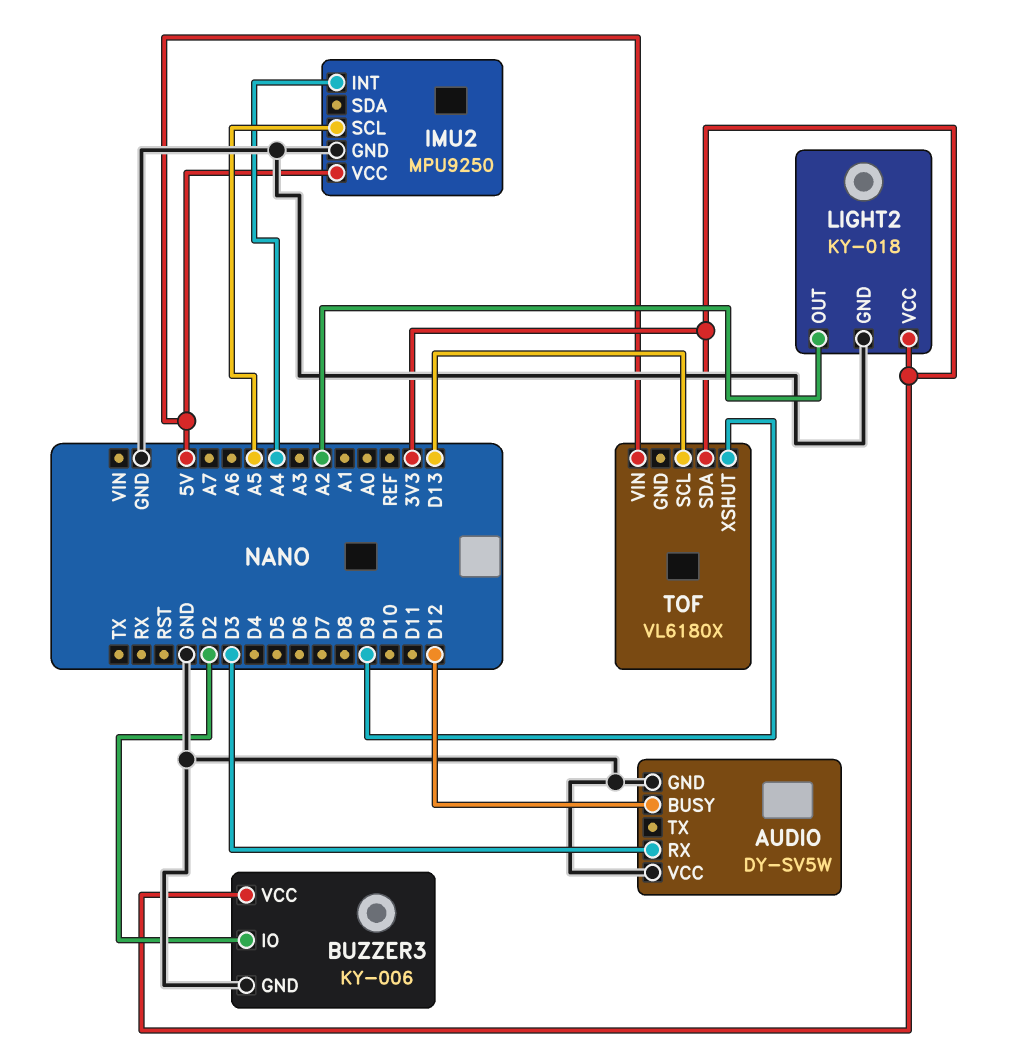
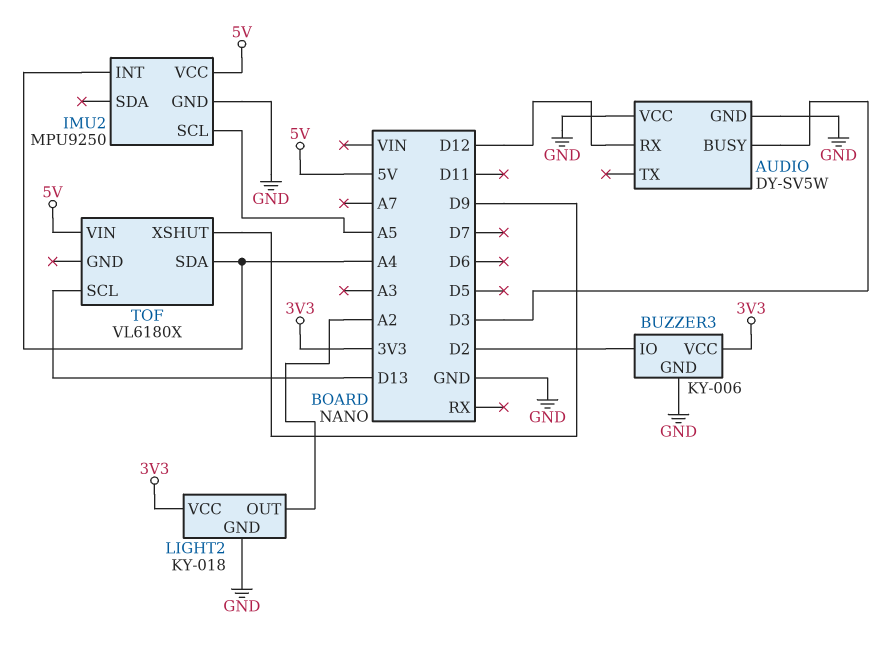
AUDIO pin BUSY: D12 -> D3
AUDIO pin RX: D3 -> D12
TOF pin SDA: 3V3 -> A4

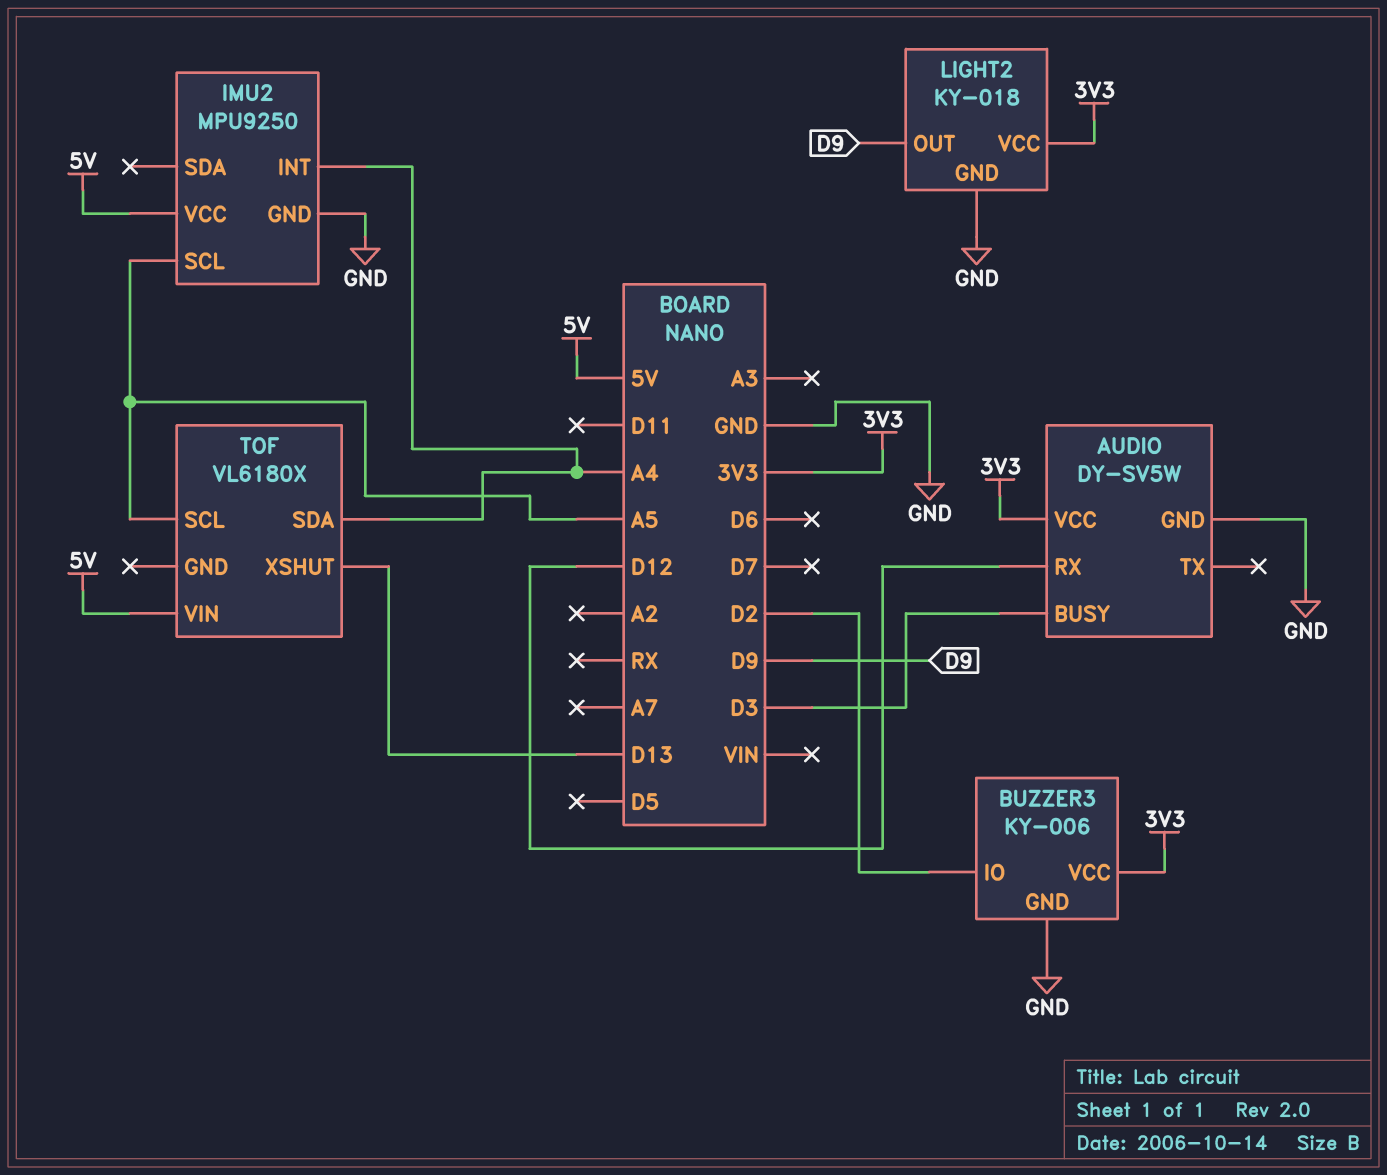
AUDIO pin VCC: GND -> 3V3
LIGHT2 pin OUT: A2 -> D9
TOF pin SCL: D13 -> A5
TOF pin XSHUT: D9 -> D13

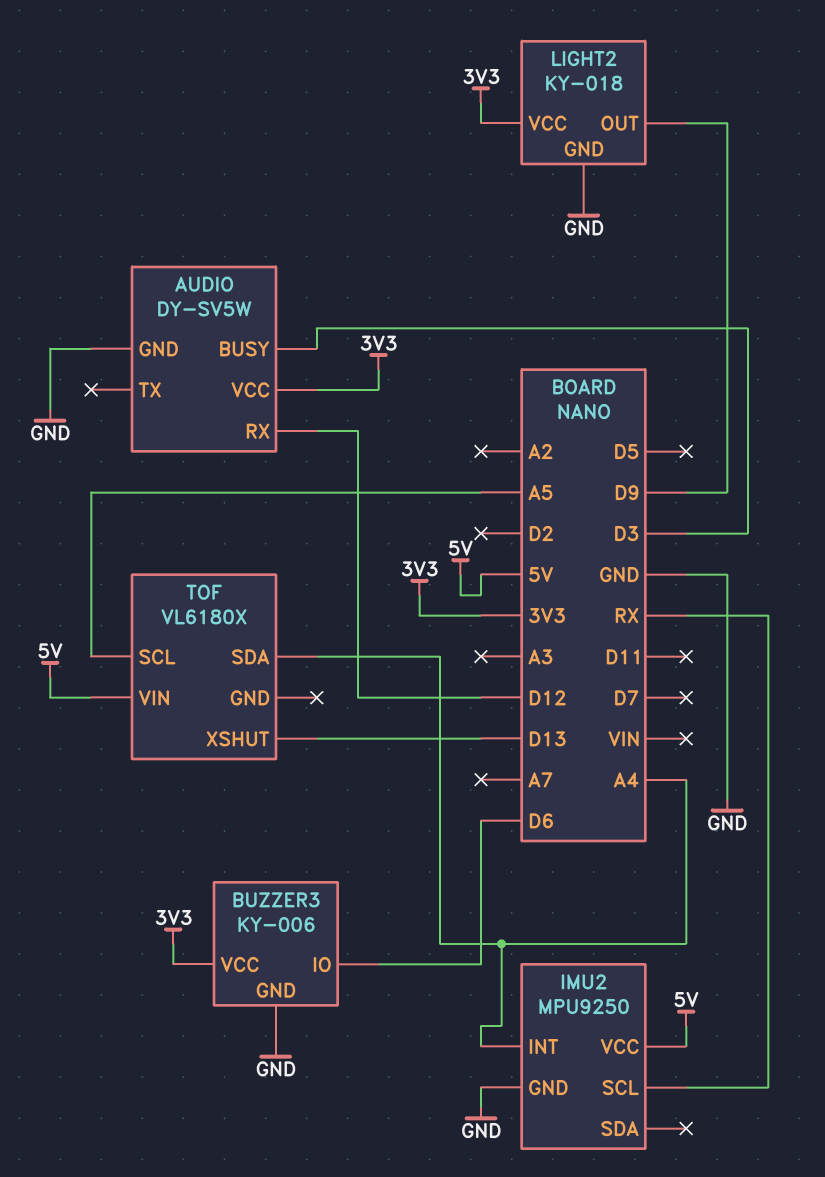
BUZZER3 pin IO: D2 -> D6
IMU2 pin SCL: A5 -> RX

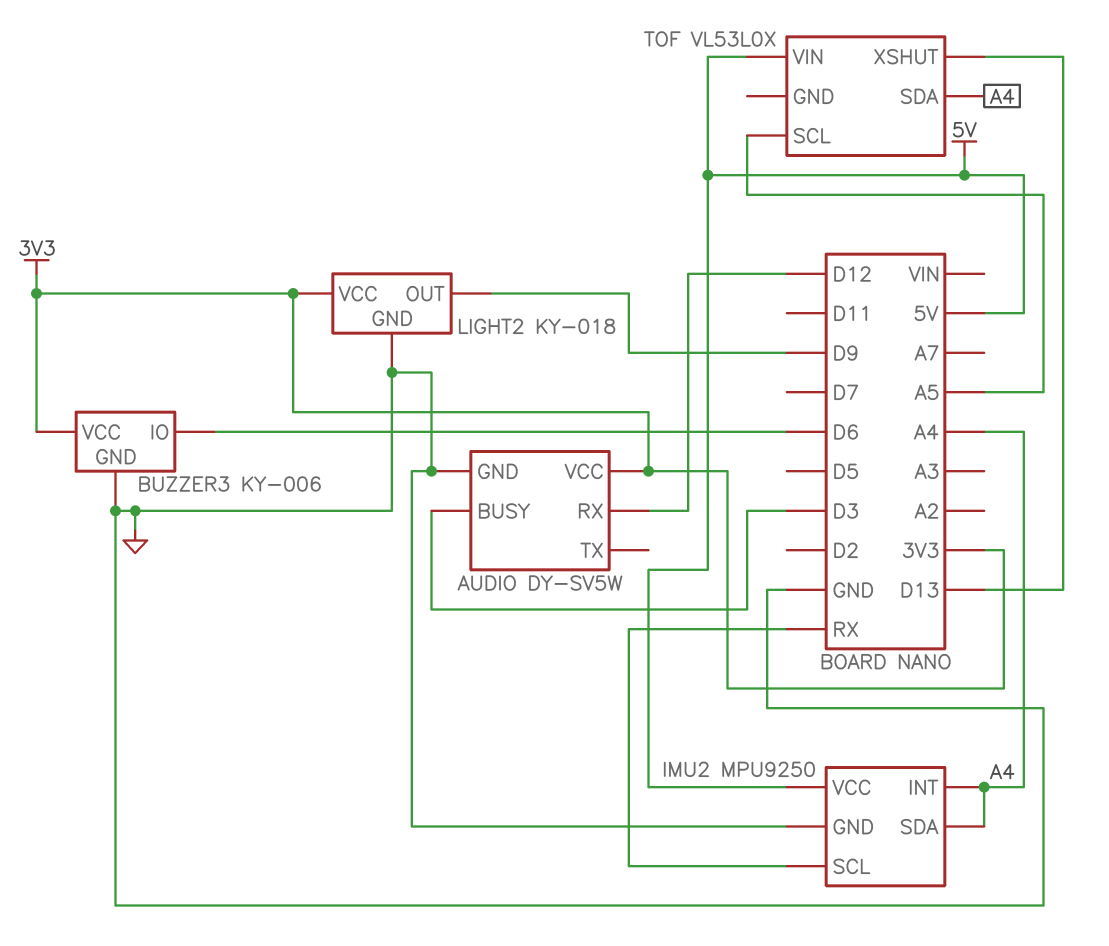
IMU2 pin SDA: none -> A4
TOF: VL6180X -> VL53L0X

